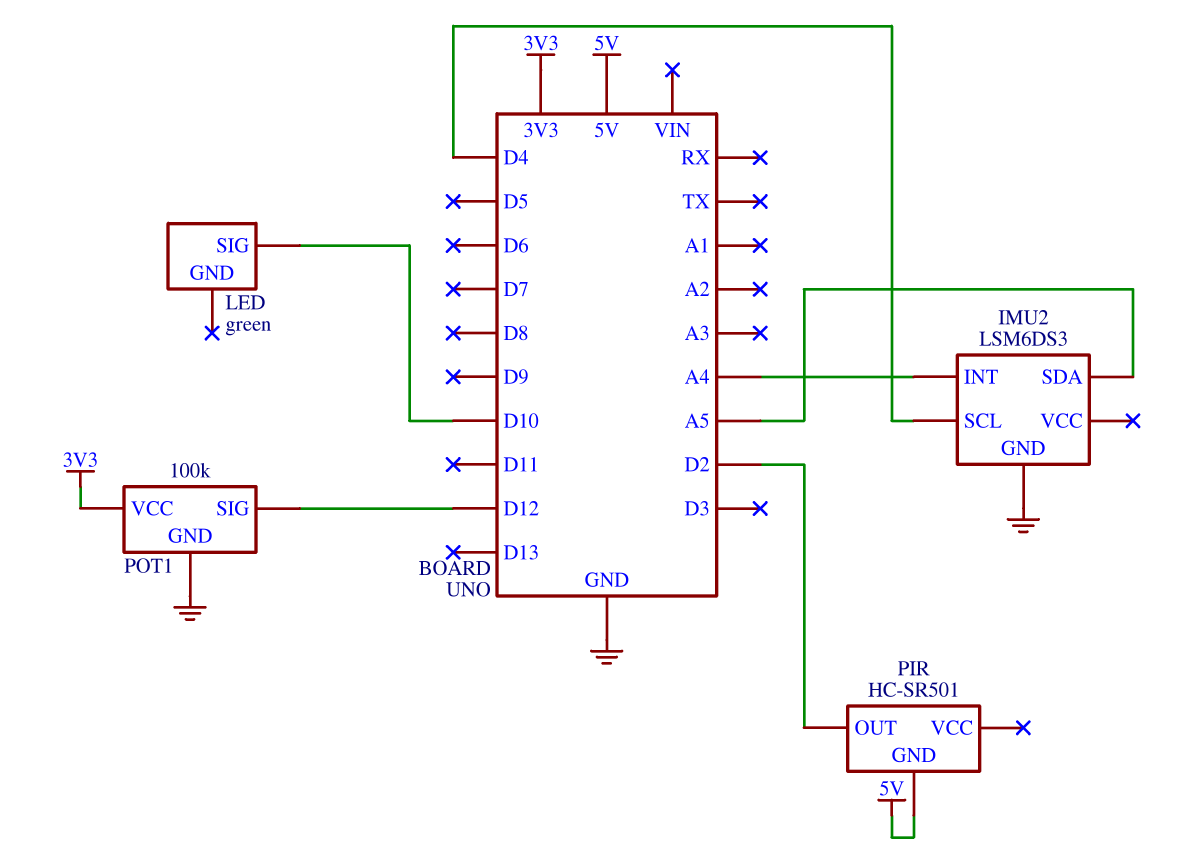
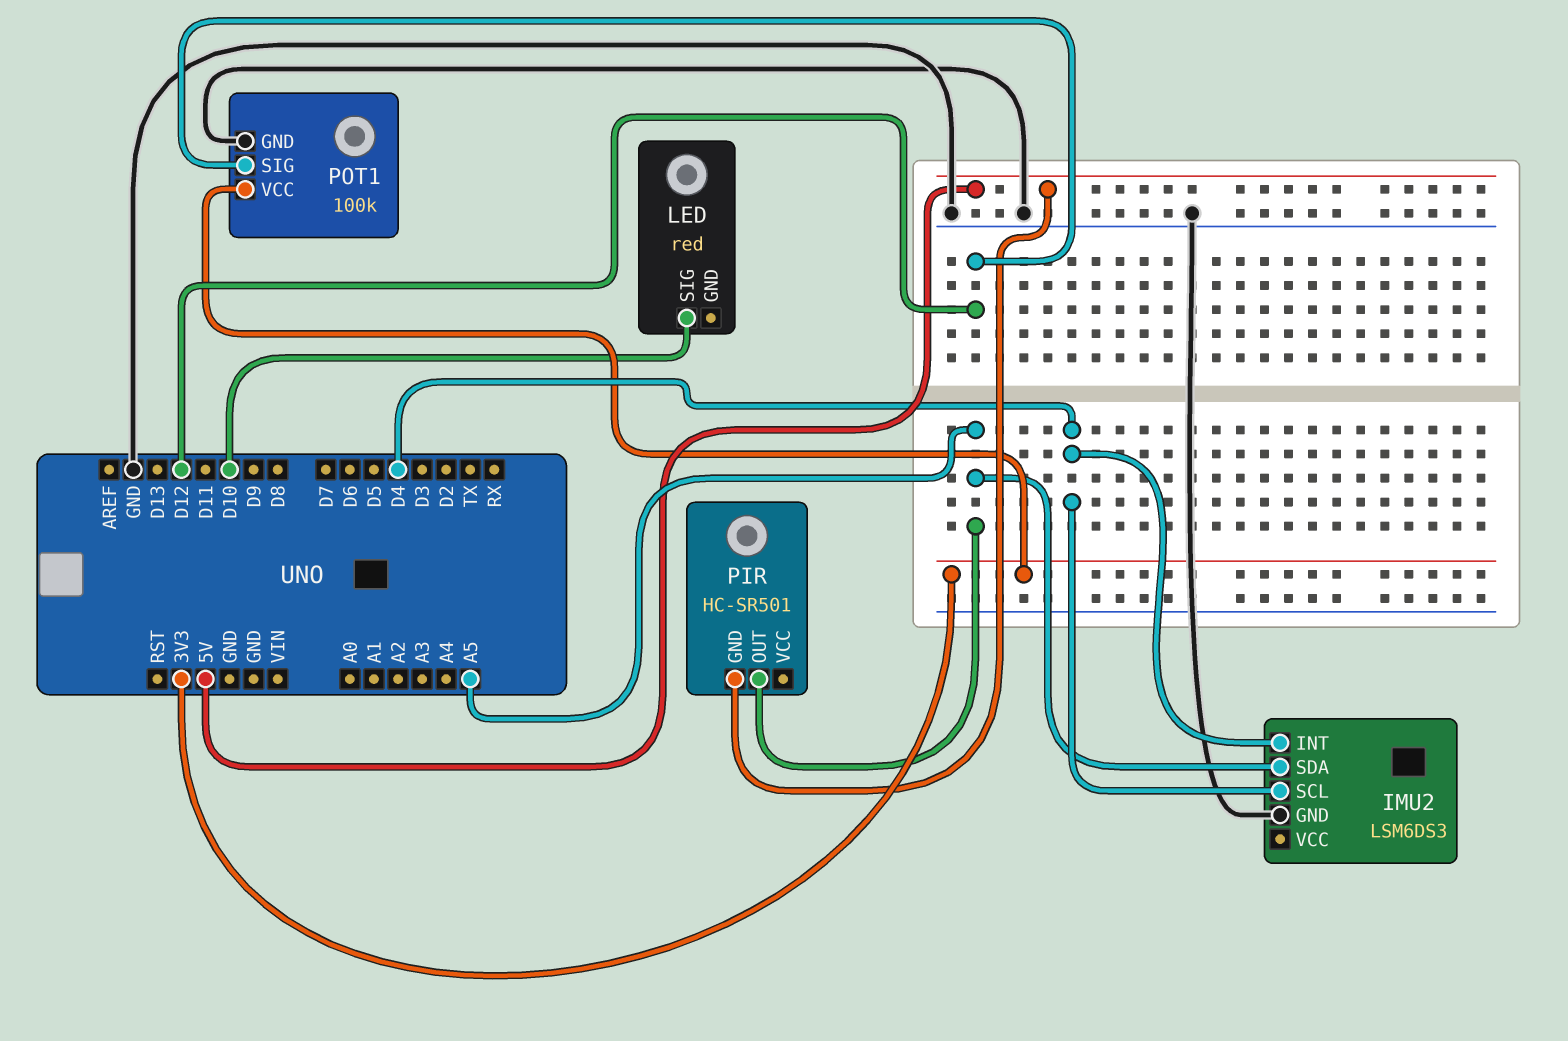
IMU2 pin INT: A4 -> D4
LED: green -> red
PIR pin OUT: D2 -> A5

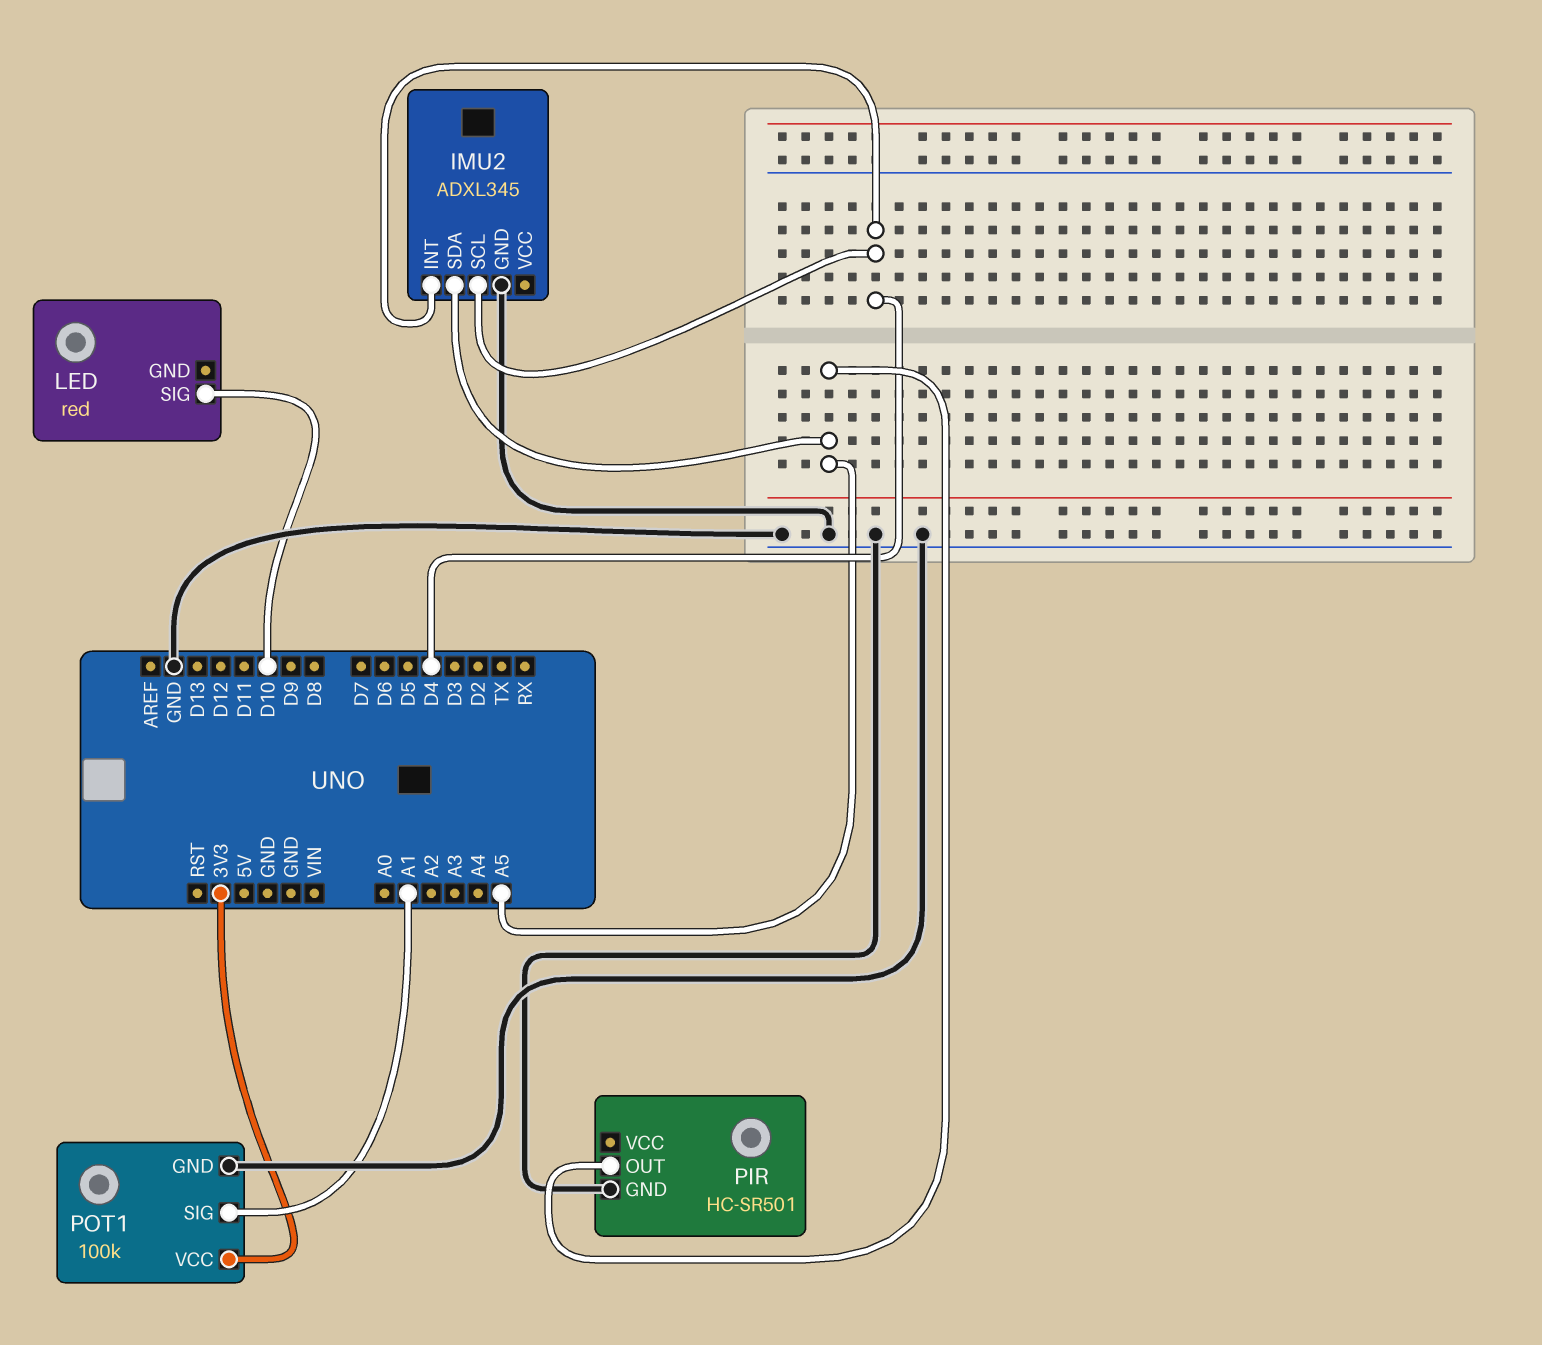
IMU2: LSM6DS3 -> ADXL345
PIR pin GND: 5V -> GND
POT1 pin SIG: D12 -> A1

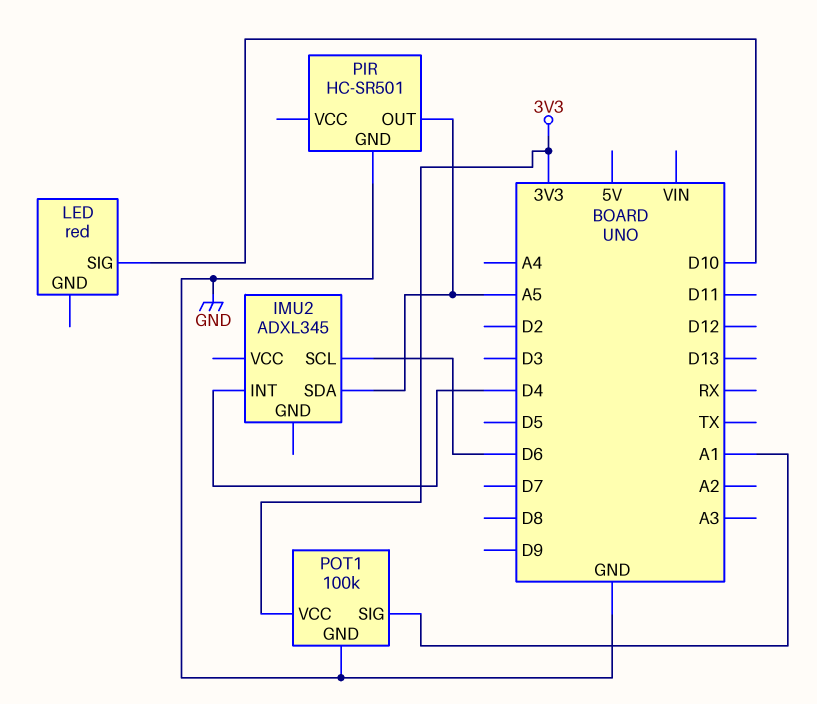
IMU2 pin GND: GND -> none
IMU2 pin SCL: D4 -> D6

